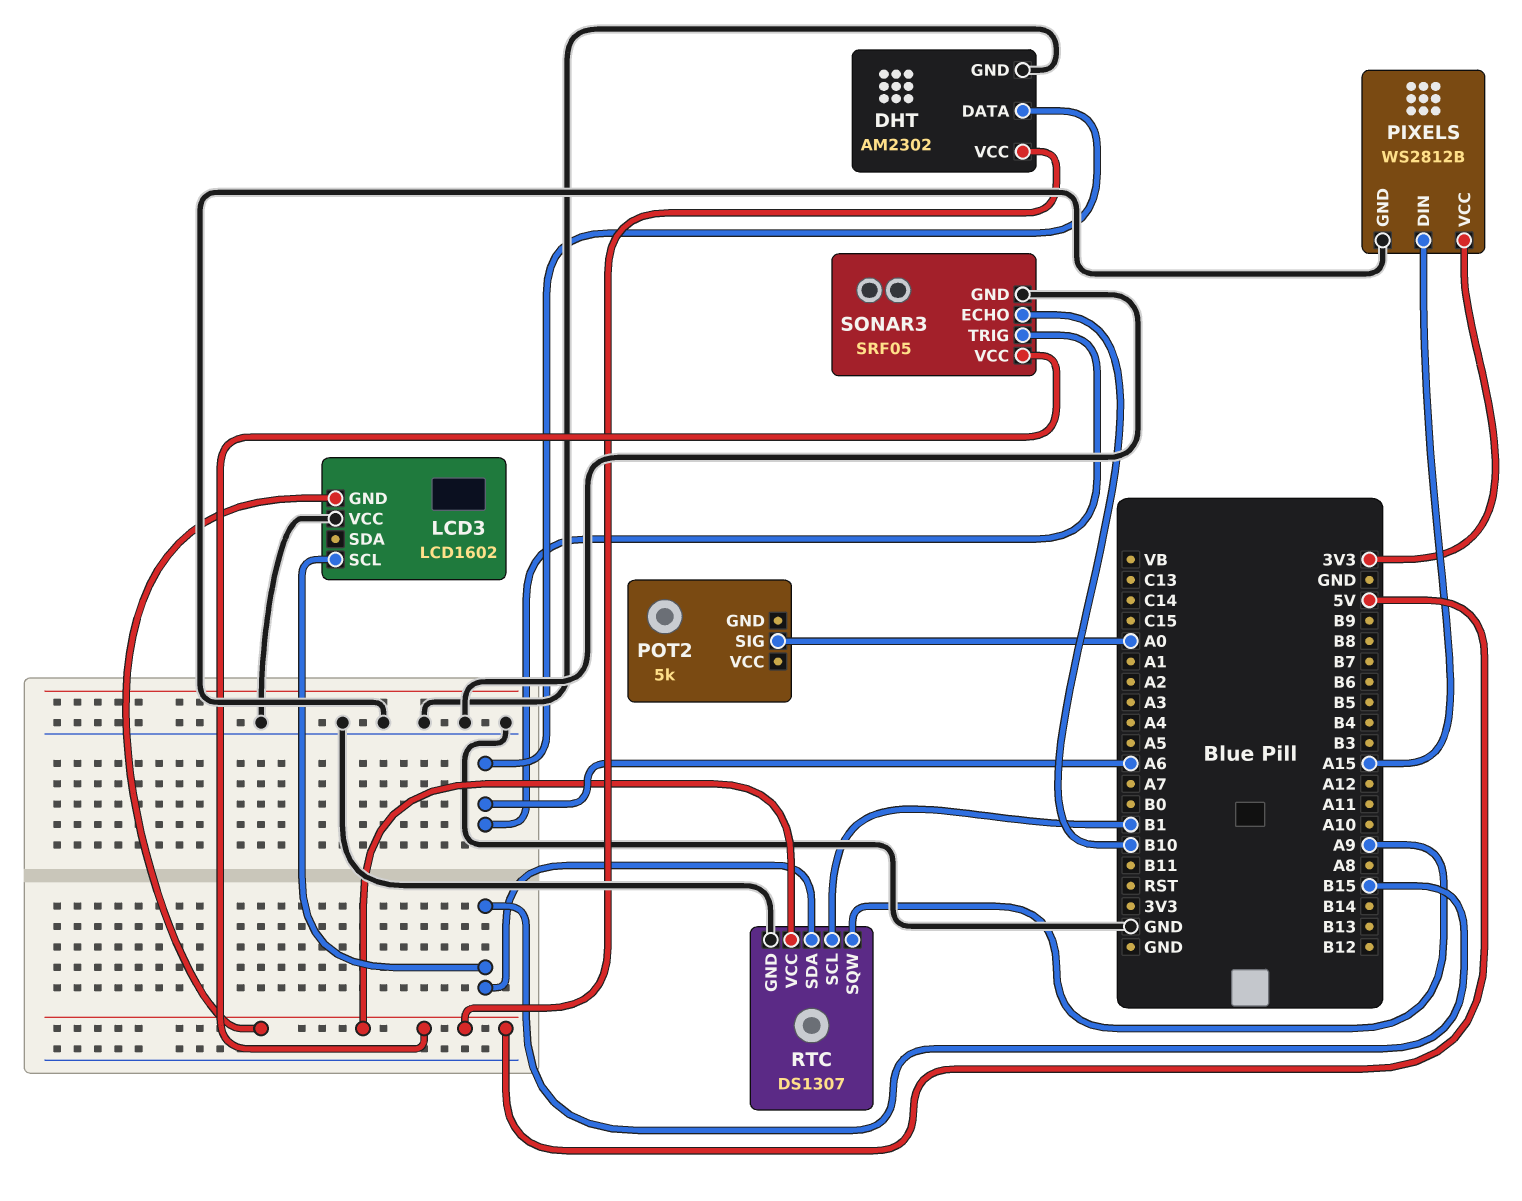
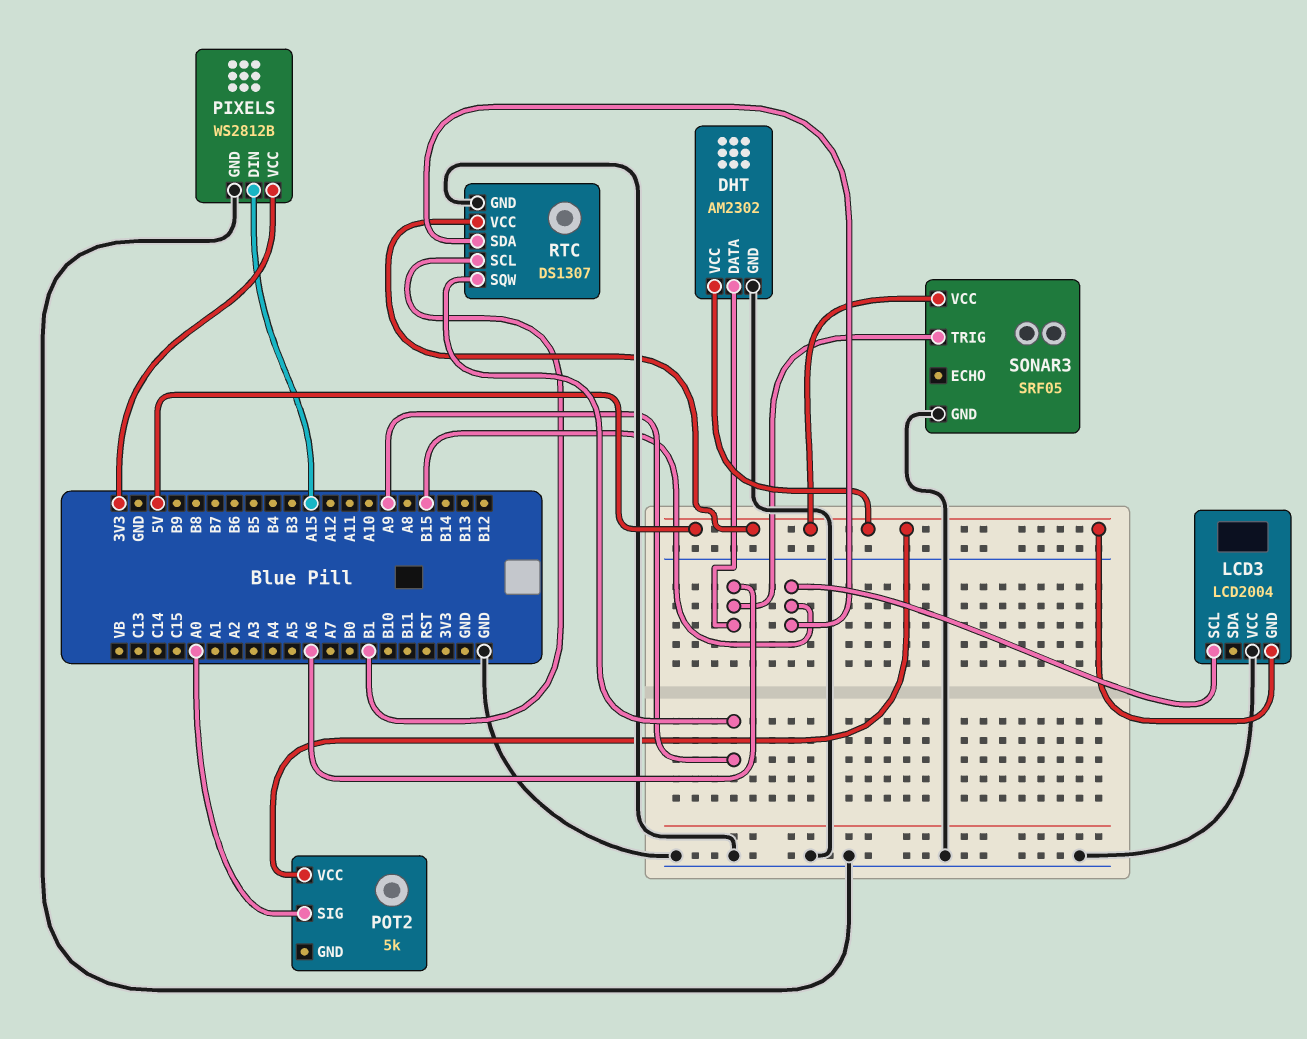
LCD3: LCD1602 -> LCD2004
POT2 pin VCC: none -> 5V
SONAR3 pin ECHO: B10 -> none

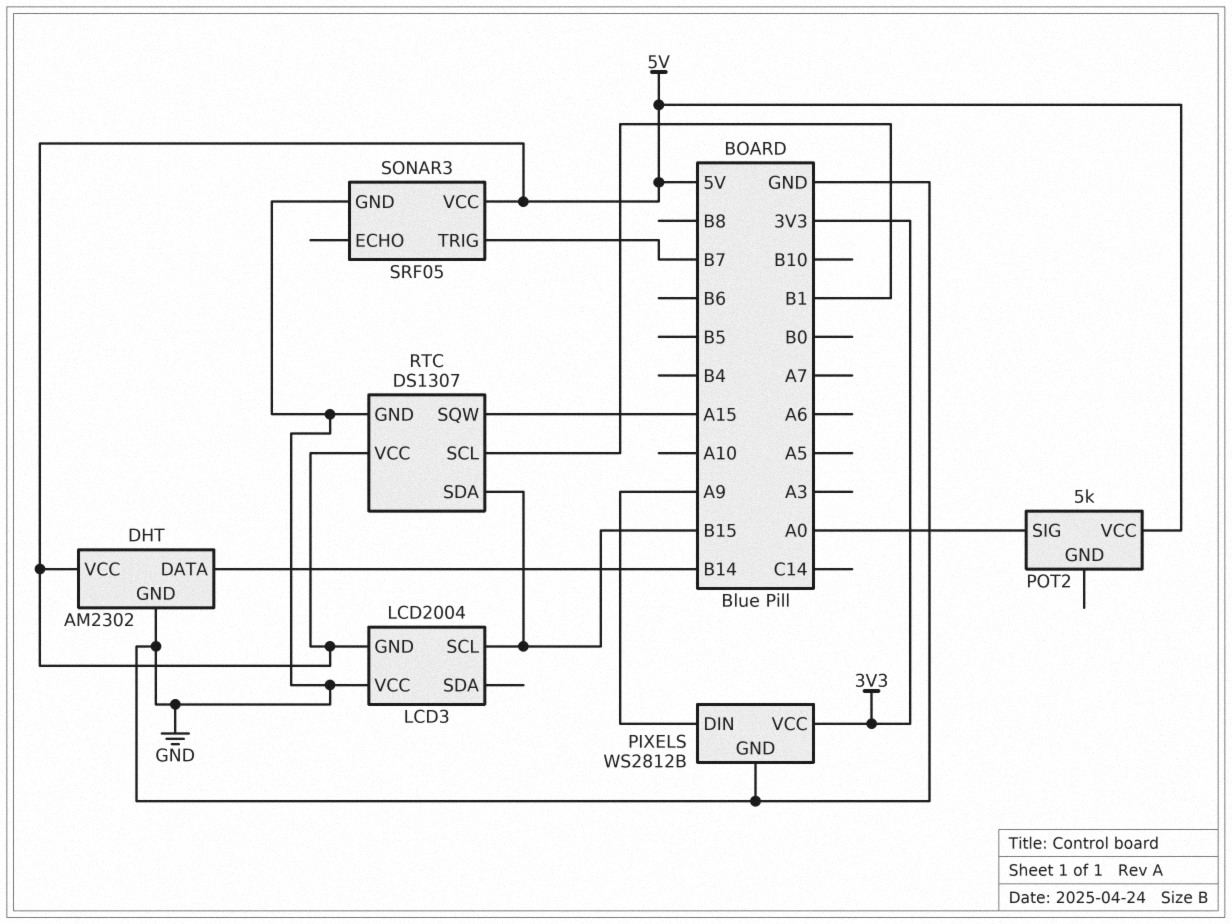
DHT pin DATA: A6 -> B14
PIXELS pin DIN: A15 -> A9
RTC pin SQW: A9 -> A15
SONAR3 pin TRIG: A6 -> B7

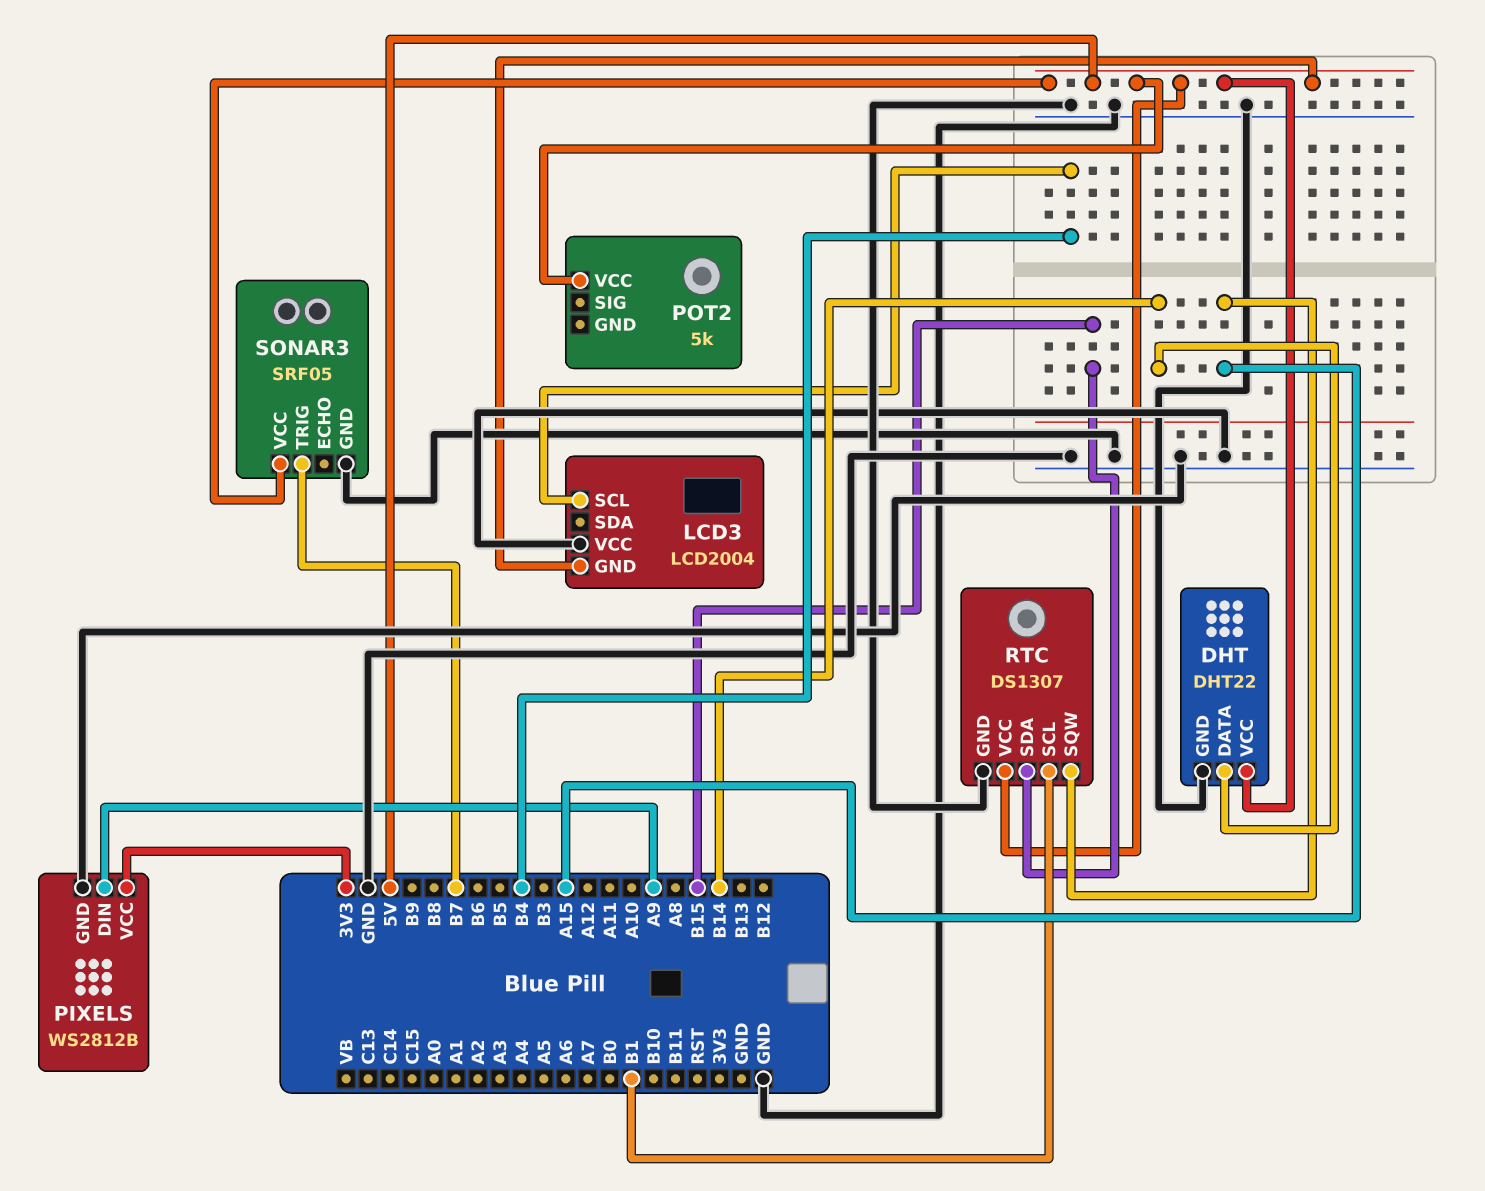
DHT: AM2302 -> DHT22
LCD3 pin SCL: B15 -> B4
POT2 pin SIG: A0 -> none

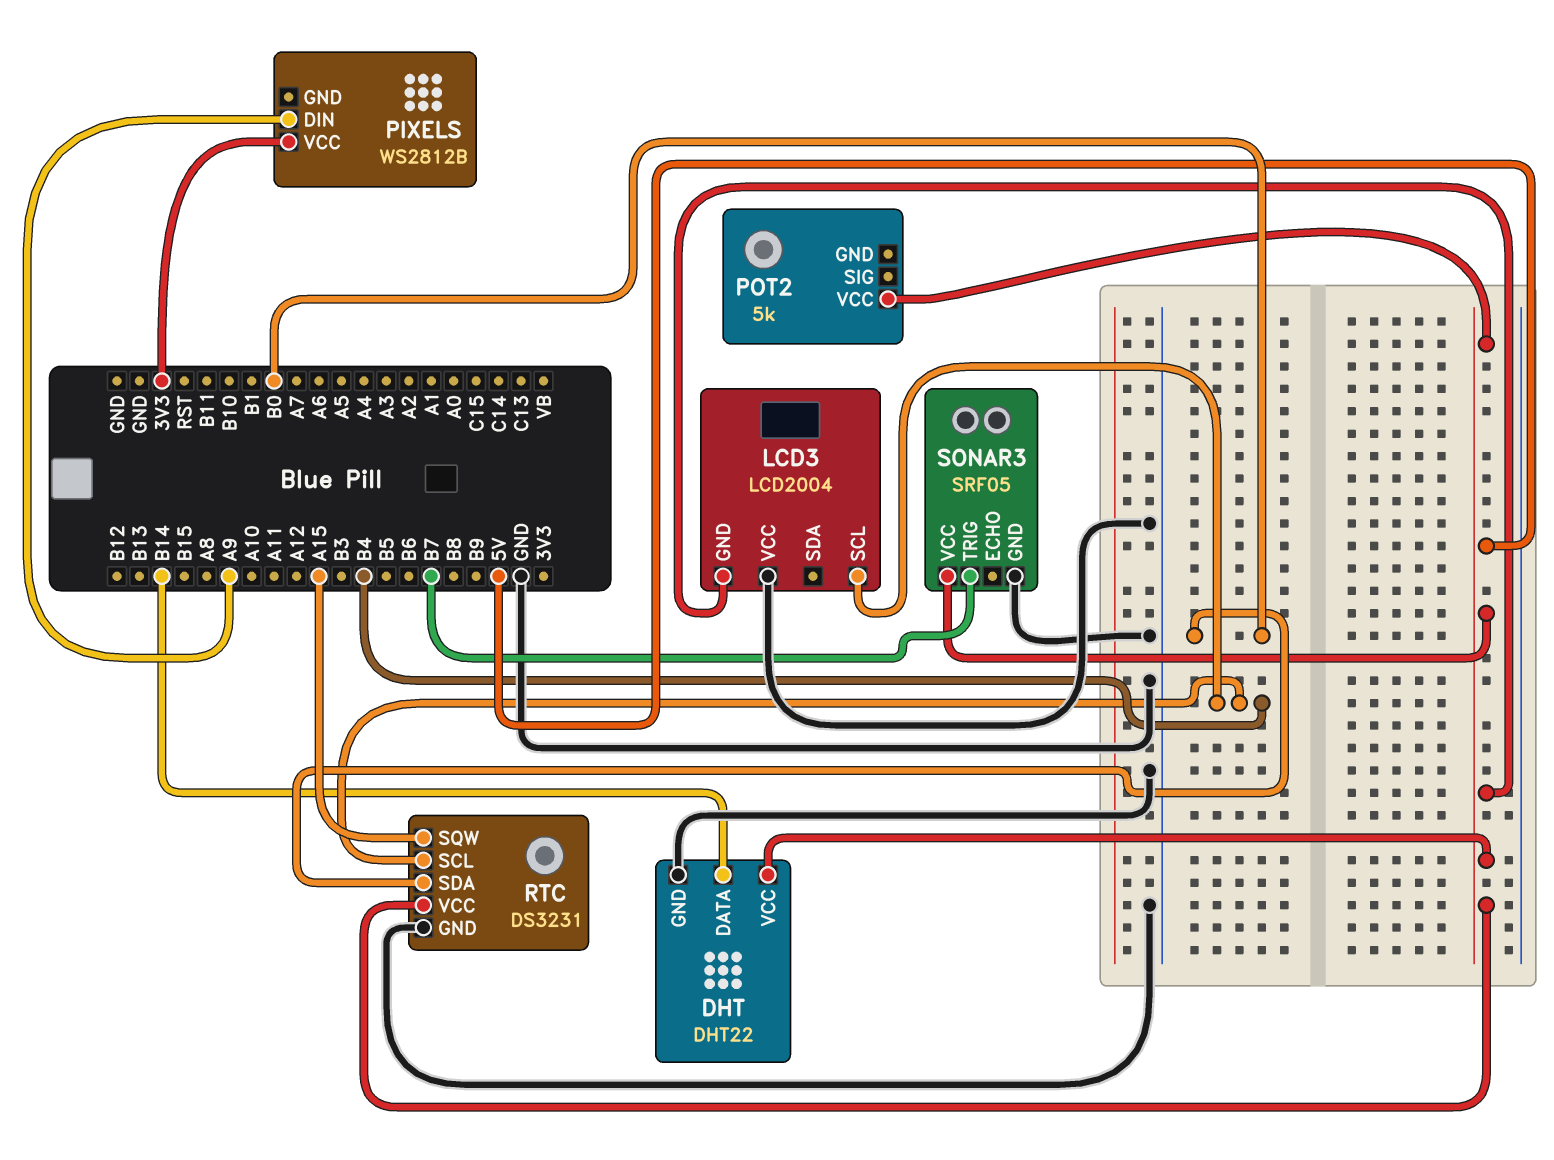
PIXELS pin GND: GND -> none
RTC: DS1307 -> DS3231
RTC pin SCL: B1 -> B4
RTC pin SDA: B15 -> B0

